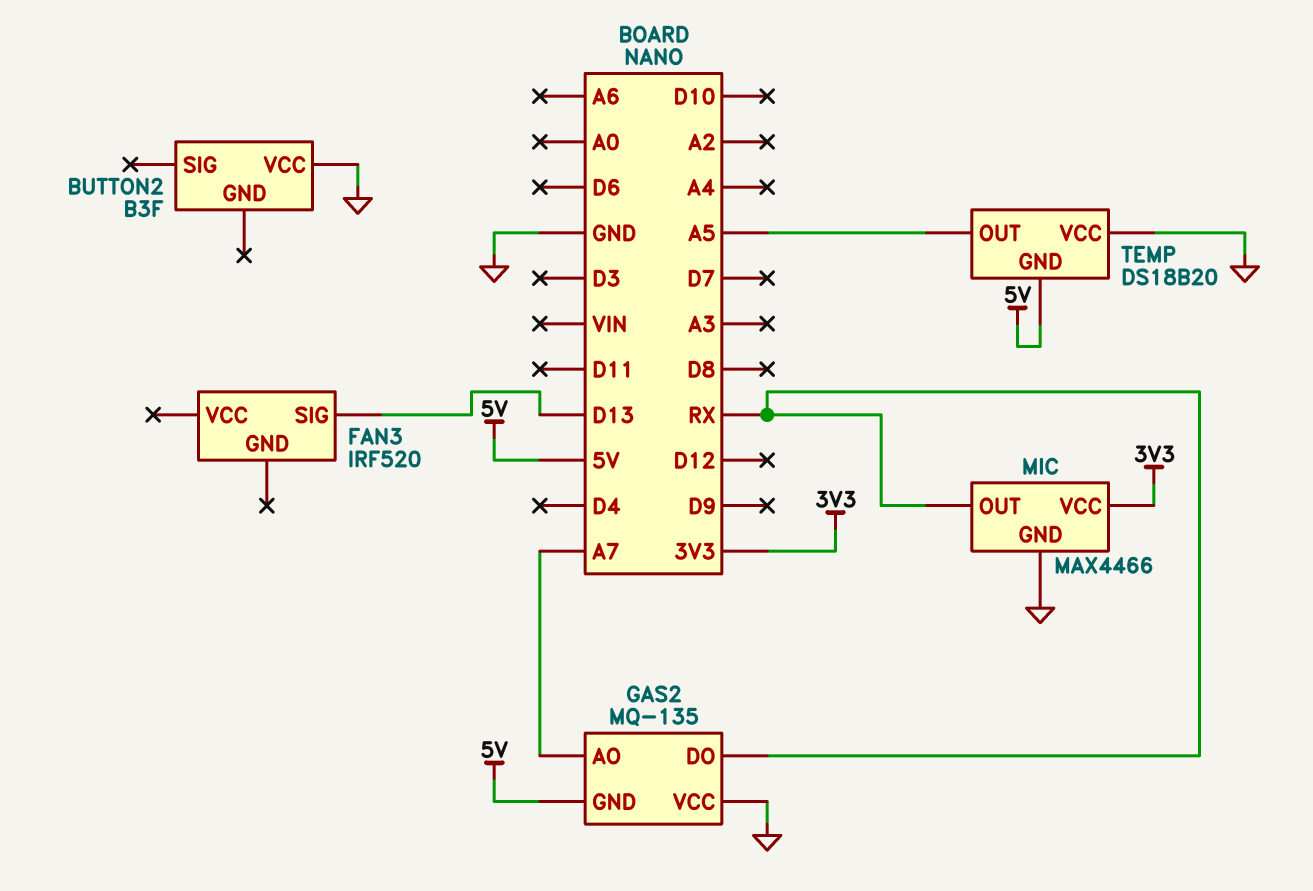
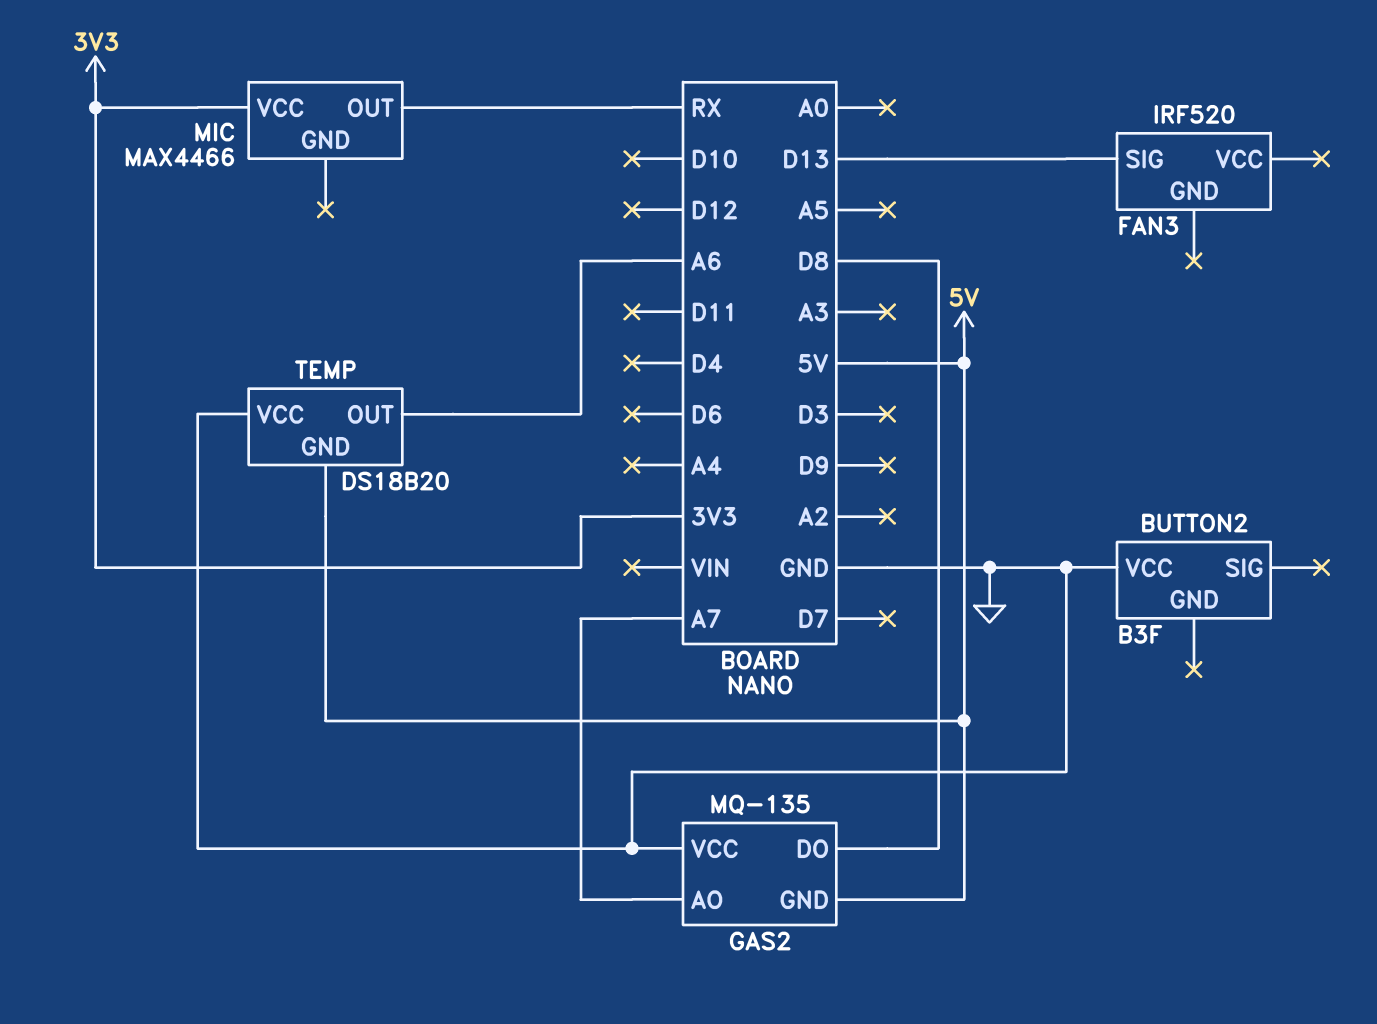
GAS2 pin DO: RX -> D8
MIC pin GND: GND -> none
TEMP pin OUT: A5 -> A6

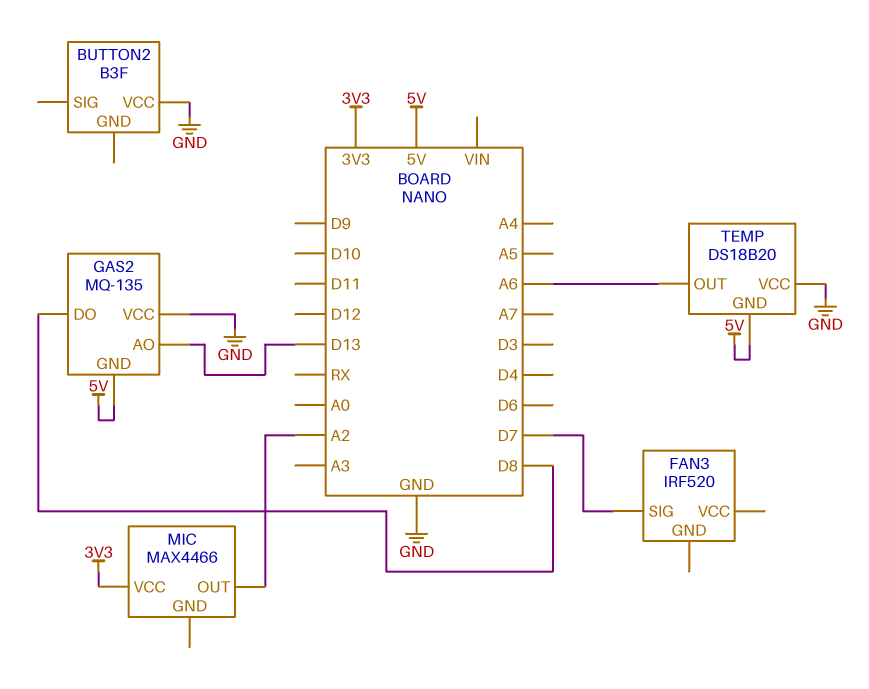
FAN3 pin SIG: D13 -> D7
GAS2 pin AO: A7 -> D13
MIC pin OUT: RX -> A2

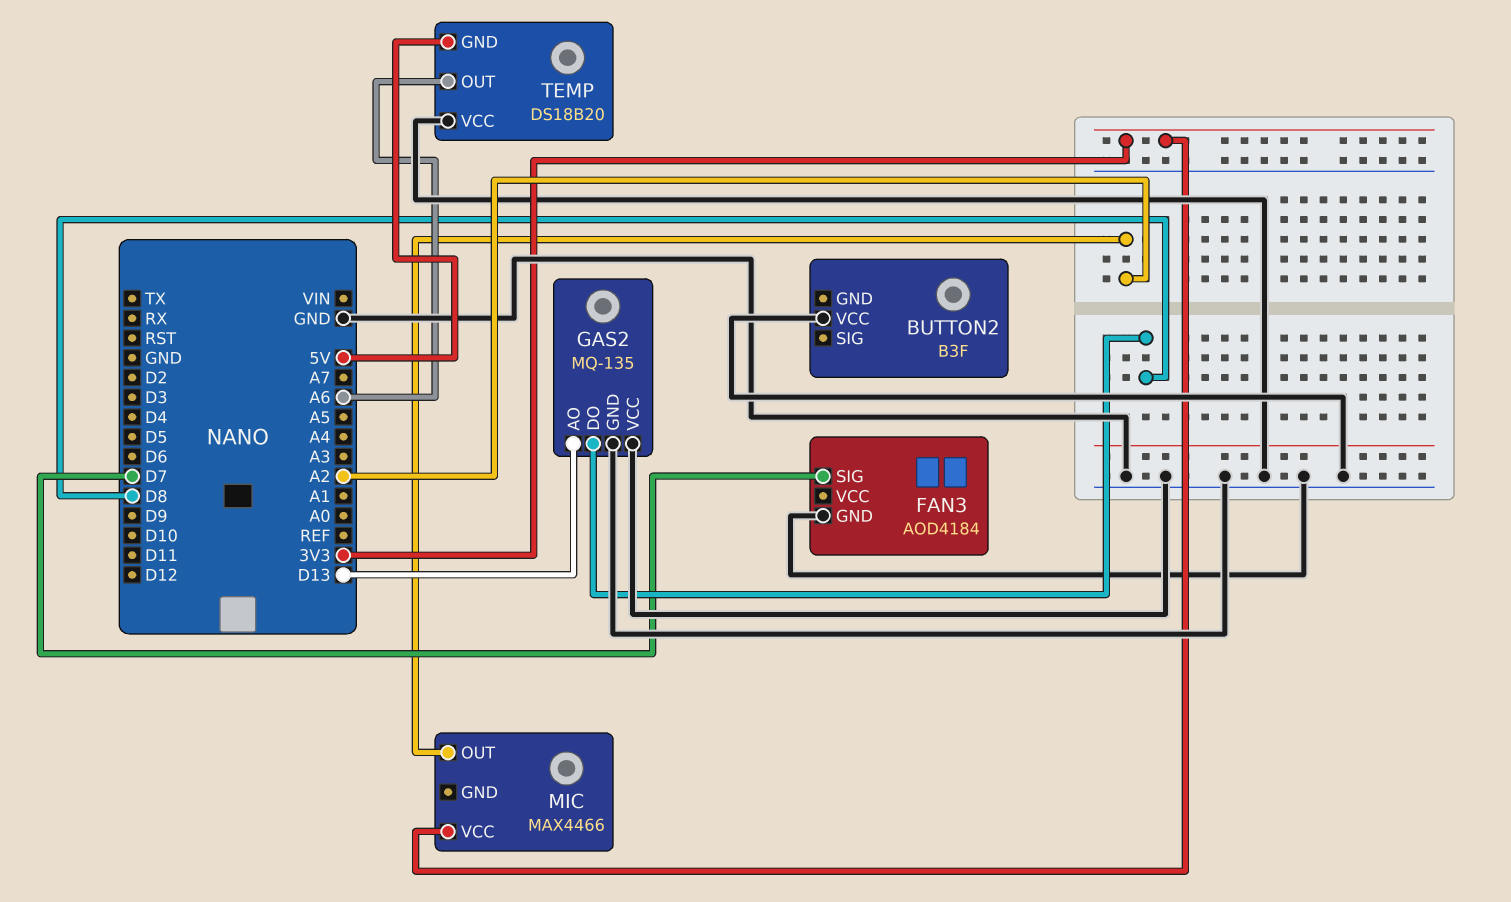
FAN3: IRF520 -> AOD4184
FAN3 pin GND: none -> GND
GAS2 pin GND: 5V -> GND

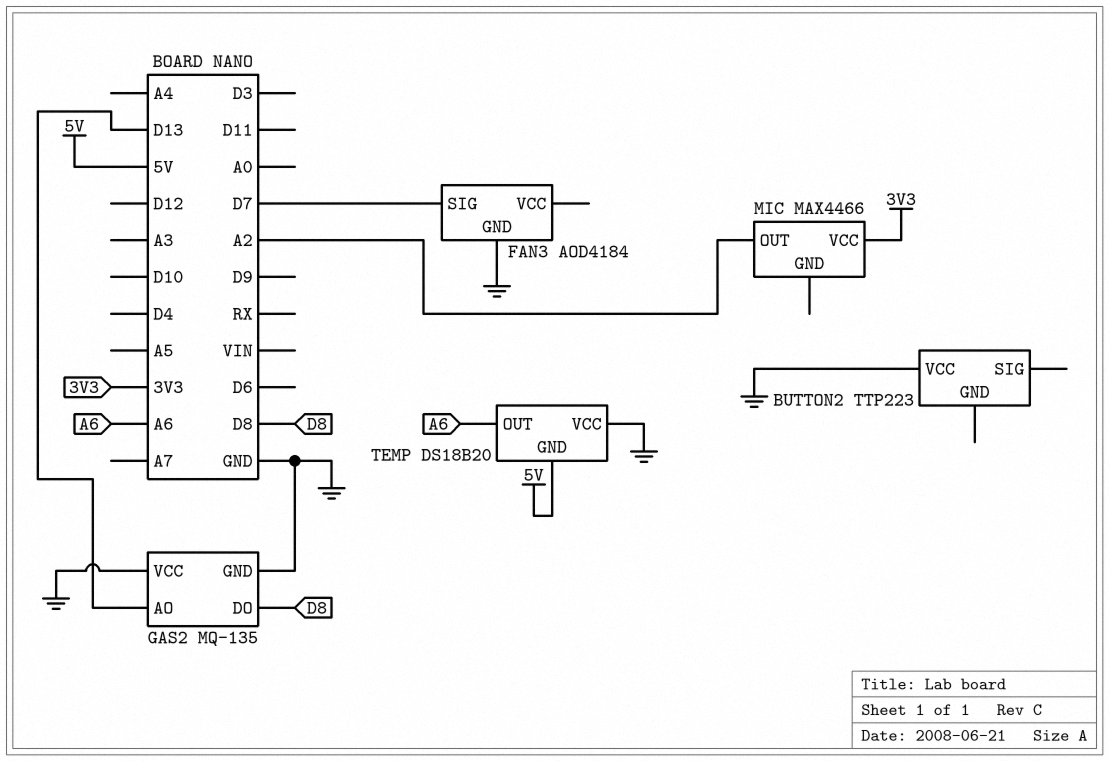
BUTTON2: B3F -> TTP223

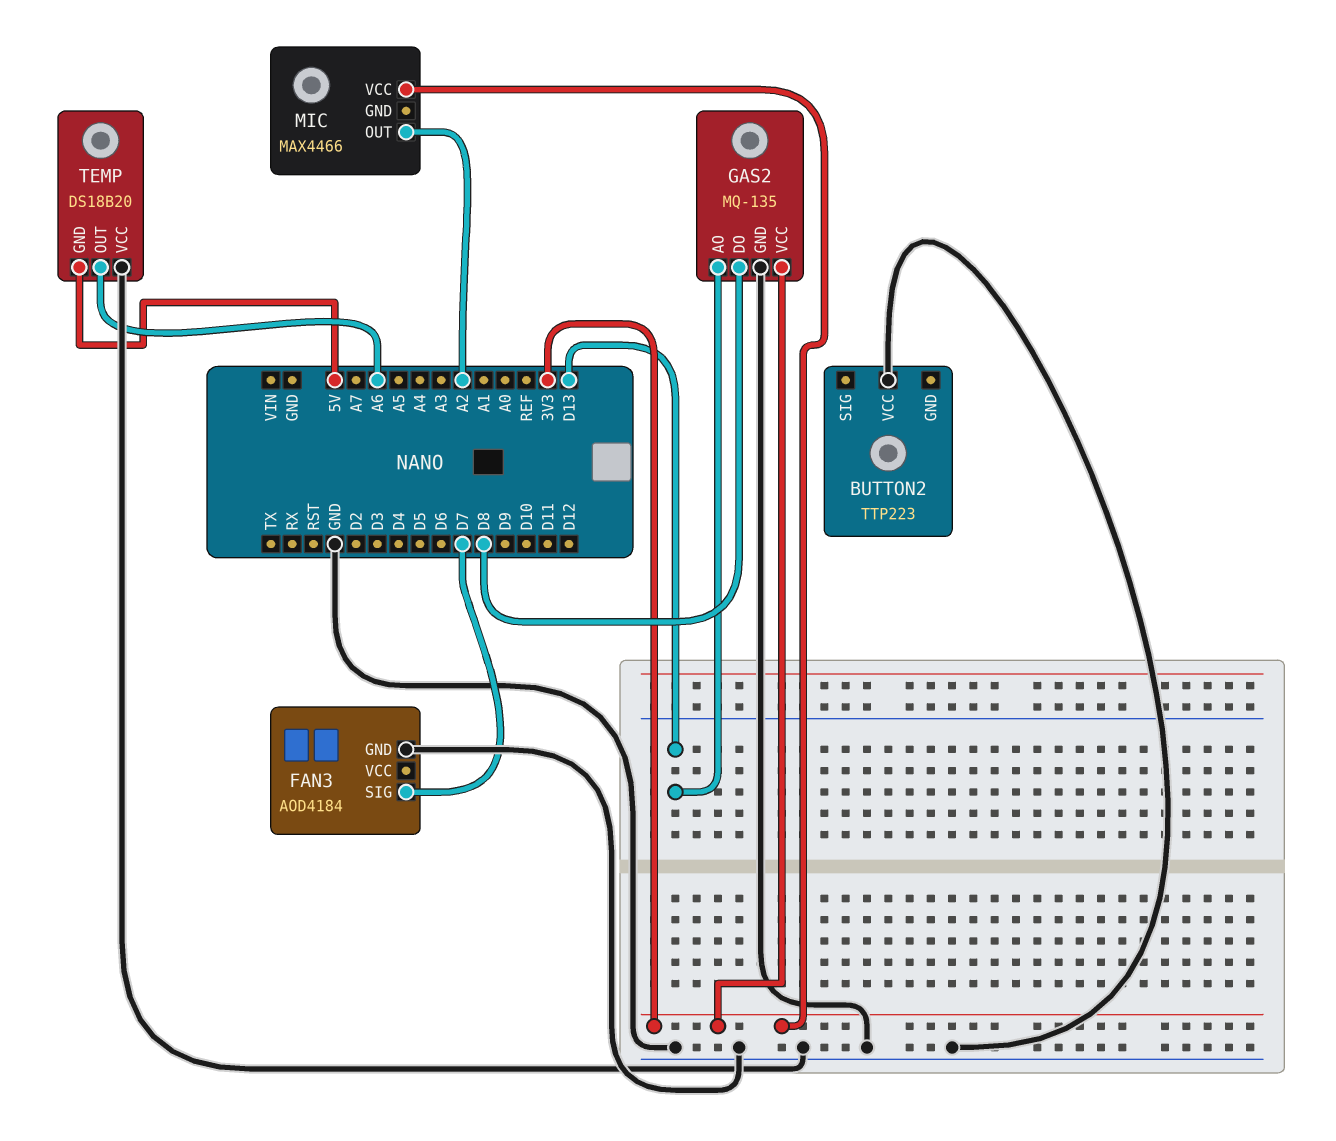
GAS2 pin VCC: GND -> 3V3

